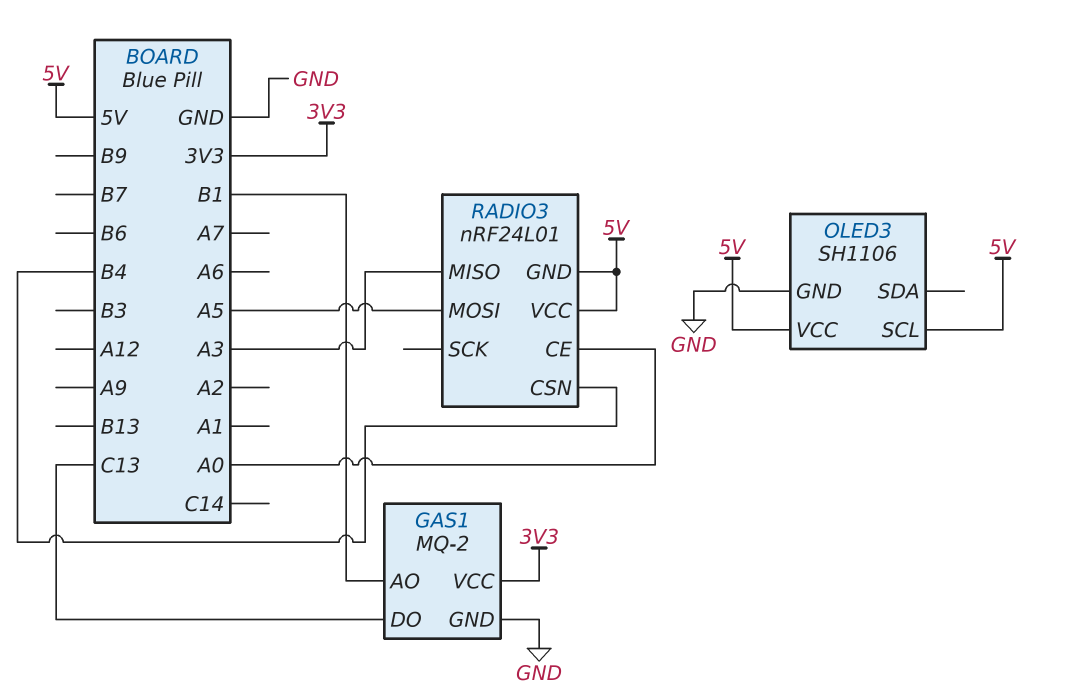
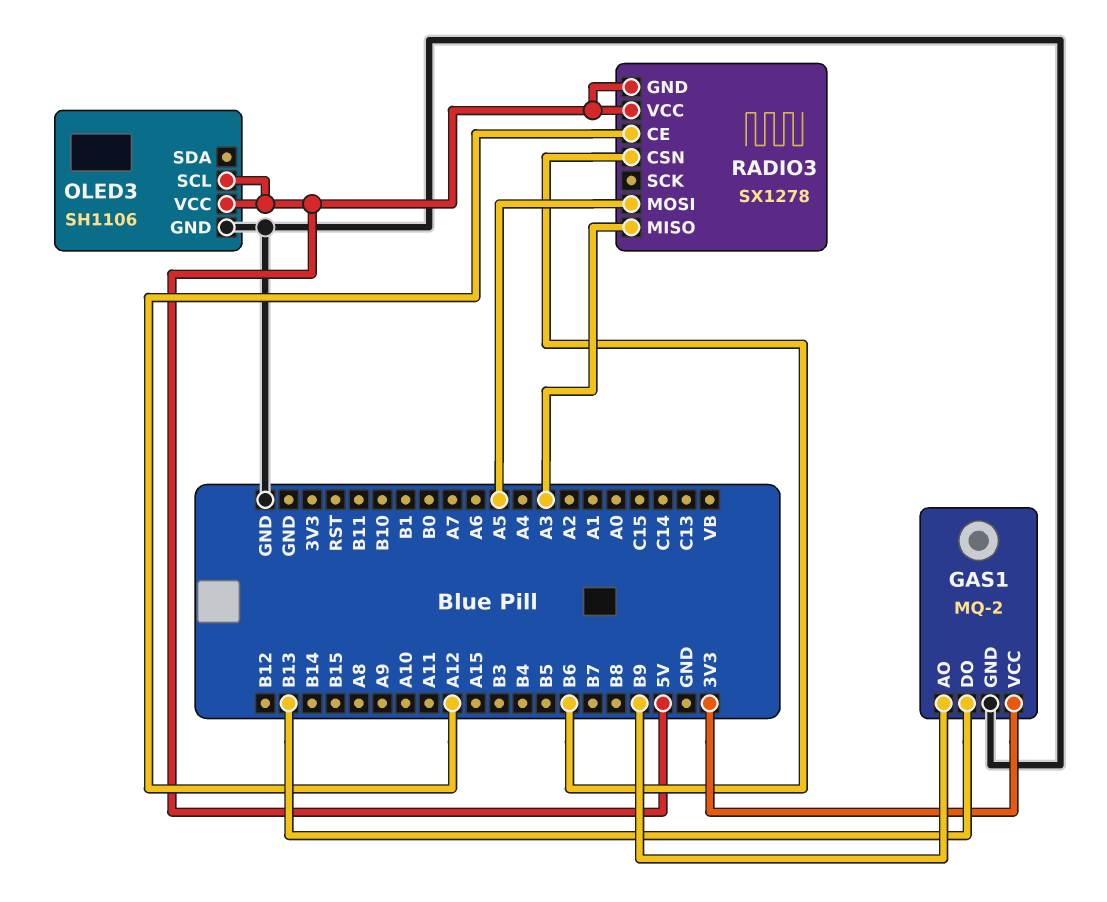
GAS1 pin AO: B1 -> B9
GAS1 pin DO: C13 -> B13
RADIO3: nRF24L01 -> SX1278
RADIO3 pin CE: A0 -> A12
RADIO3 pin CSN: B4 -> B6

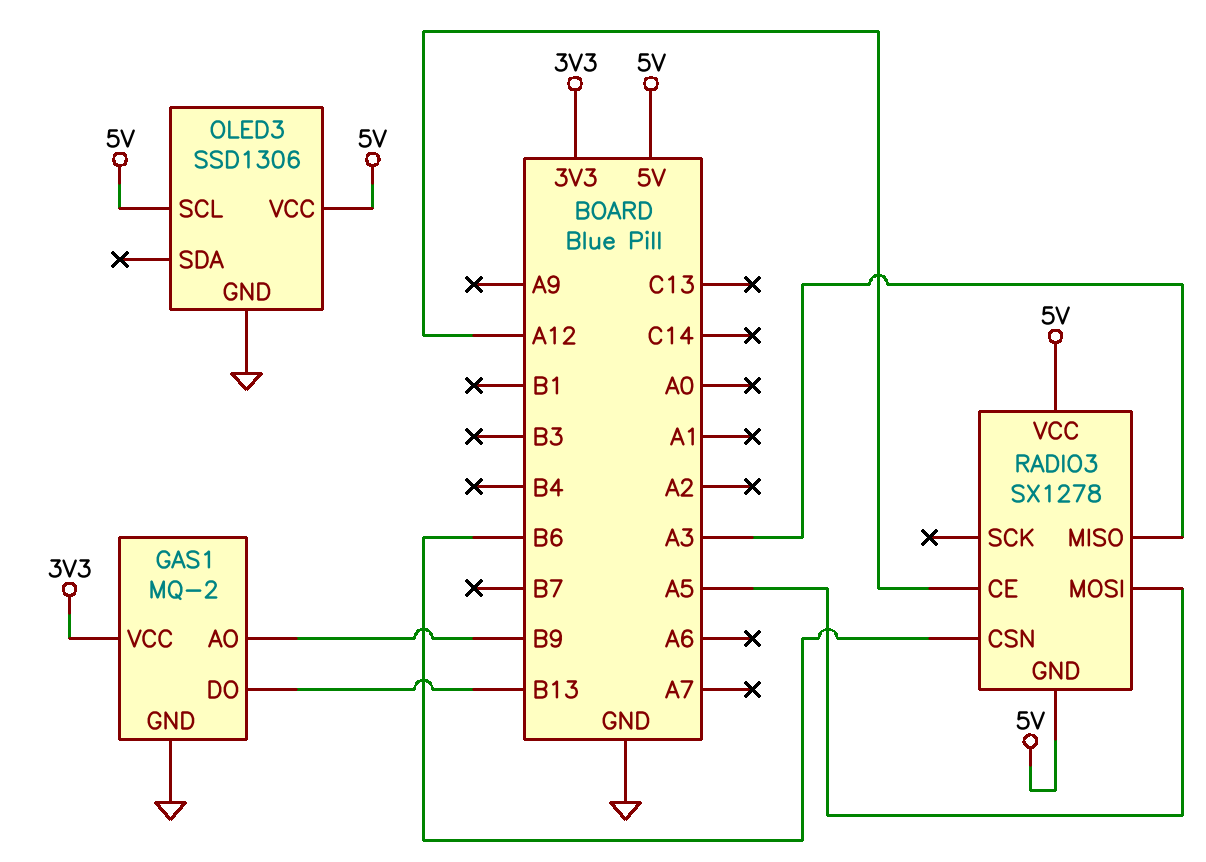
OLED3: SH1106 -> SSD1306

